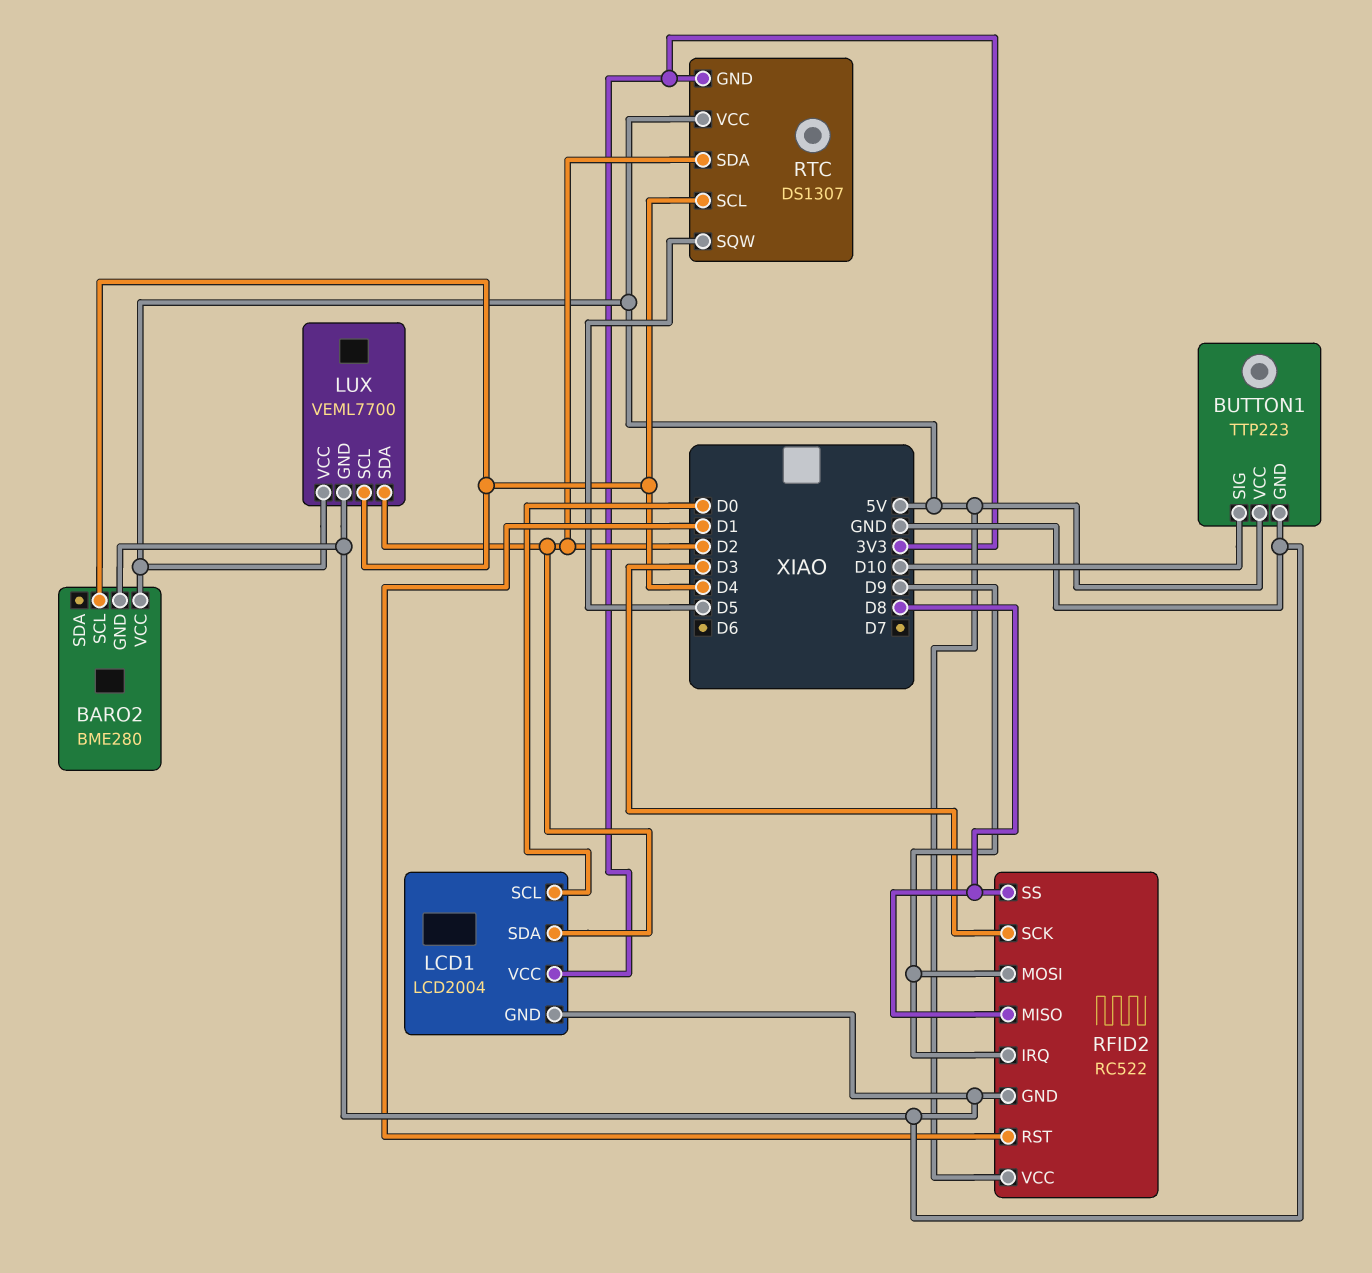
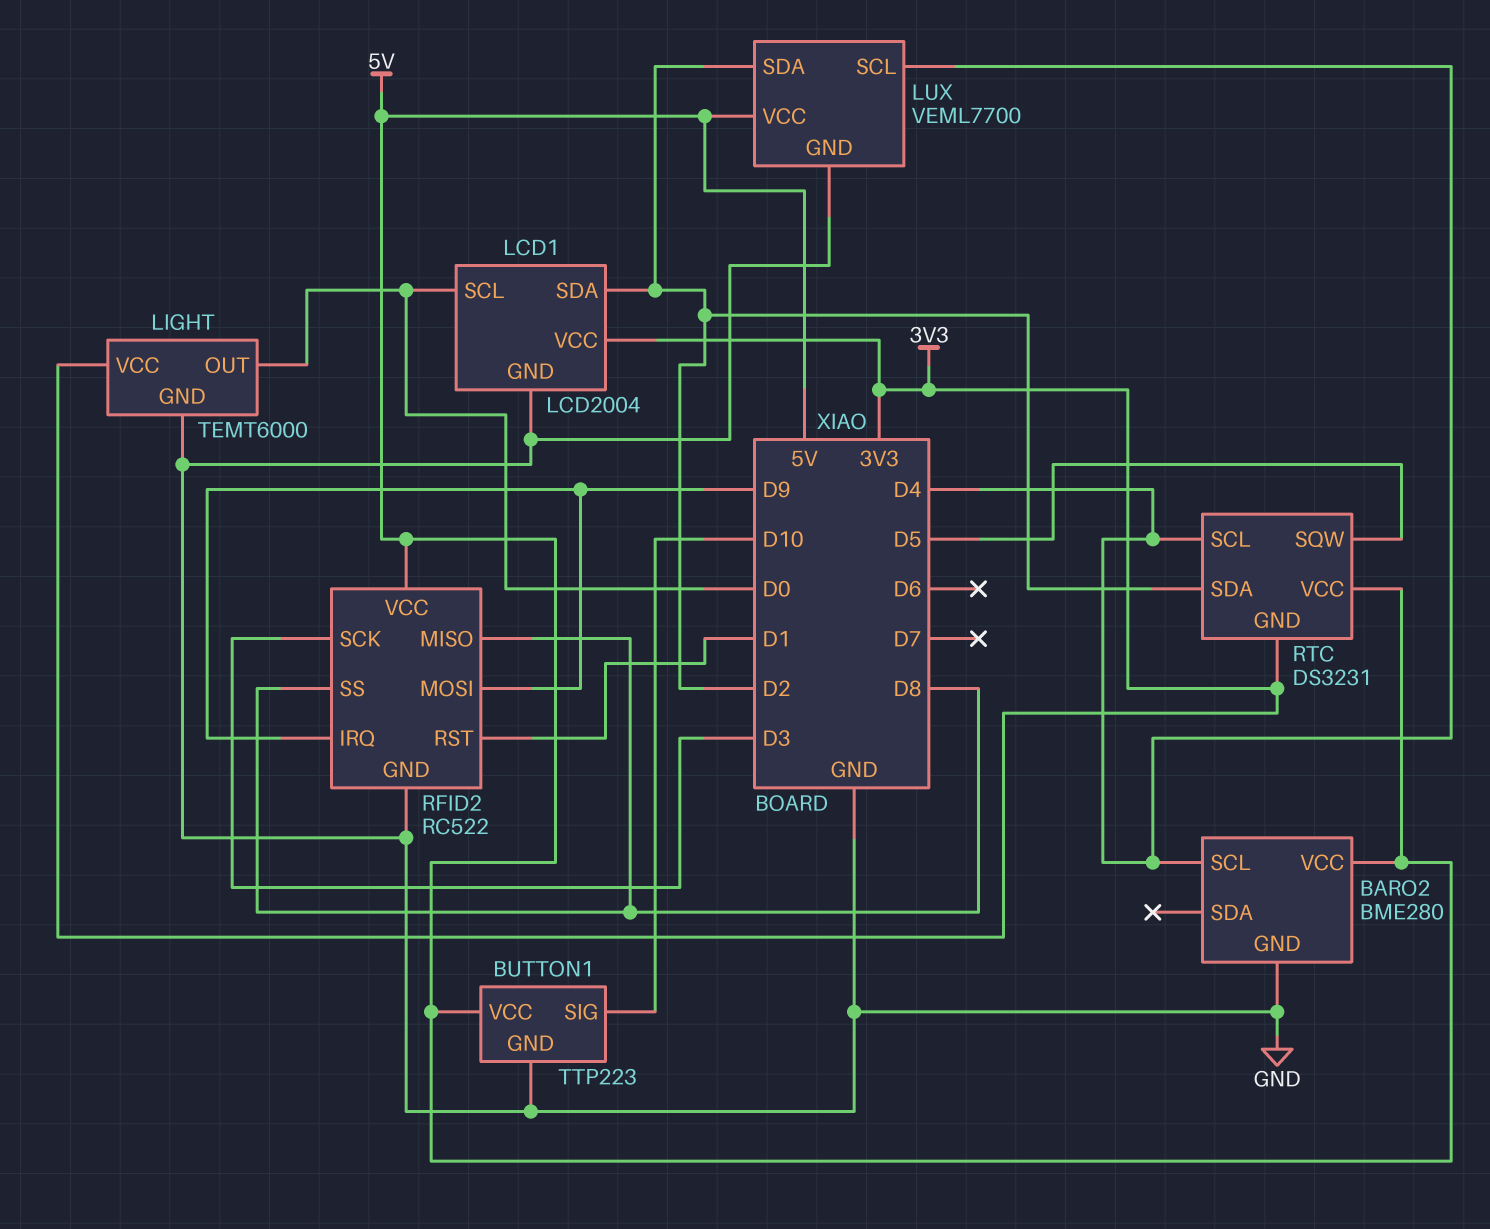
LIGHT: none -> TEMT6000
LIGHT pin GND: none -> GND
LIGHT pin OUT: none -> D0
LIGHT pin VCC: none -> 3V3
RTC: DS1307 -> DS3231

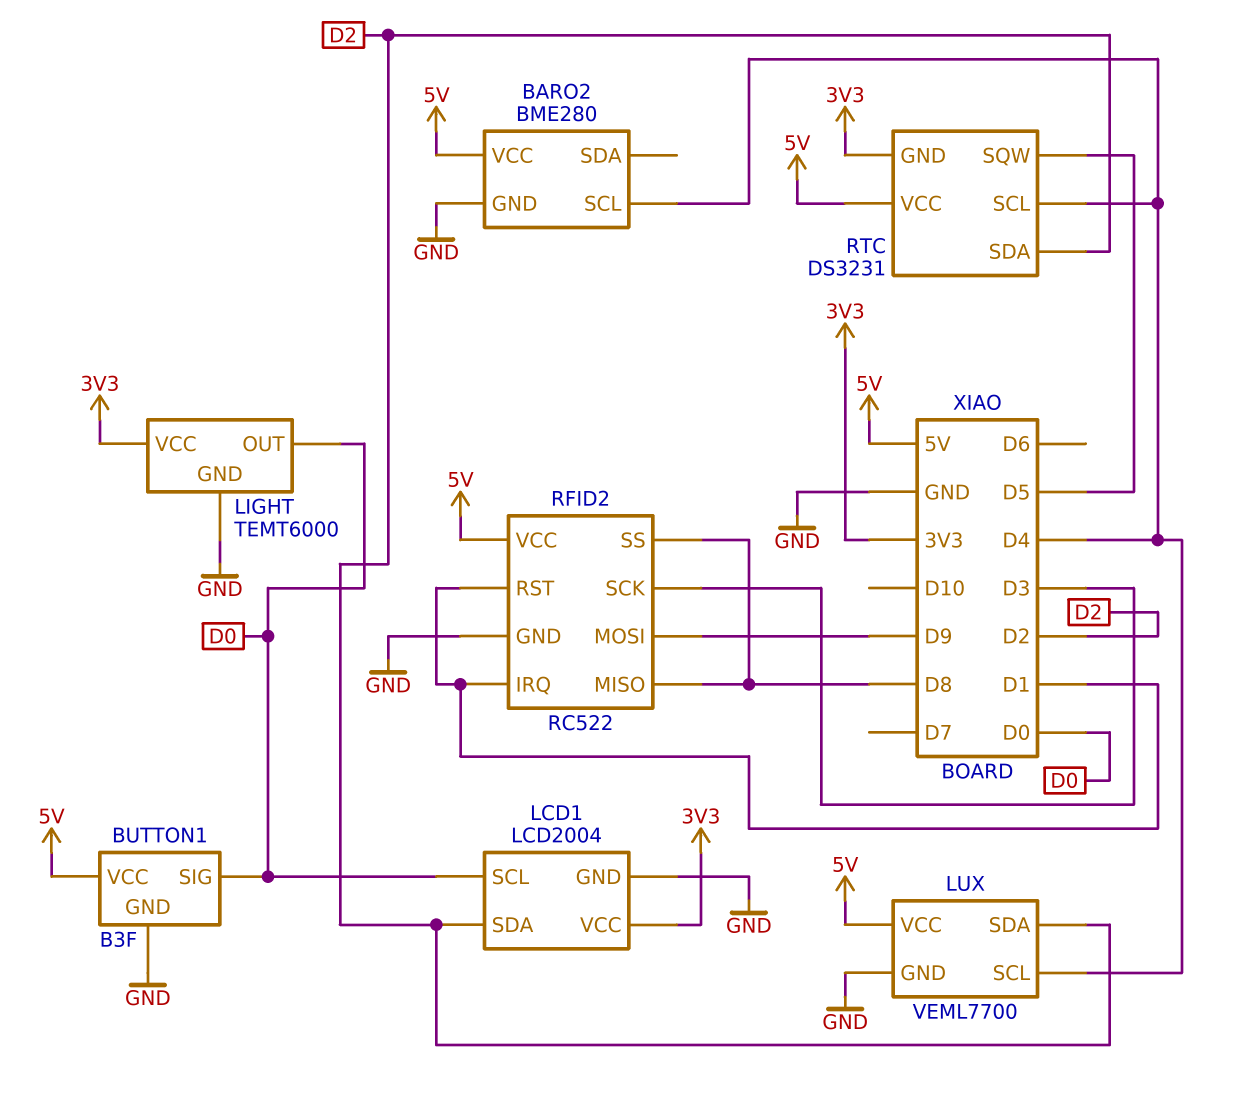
BUTTON1: TTP223 -> B3F
BUTTON1 pin SIG: D10 -> D0
RFID2 pin IRQ: D9 -> D1

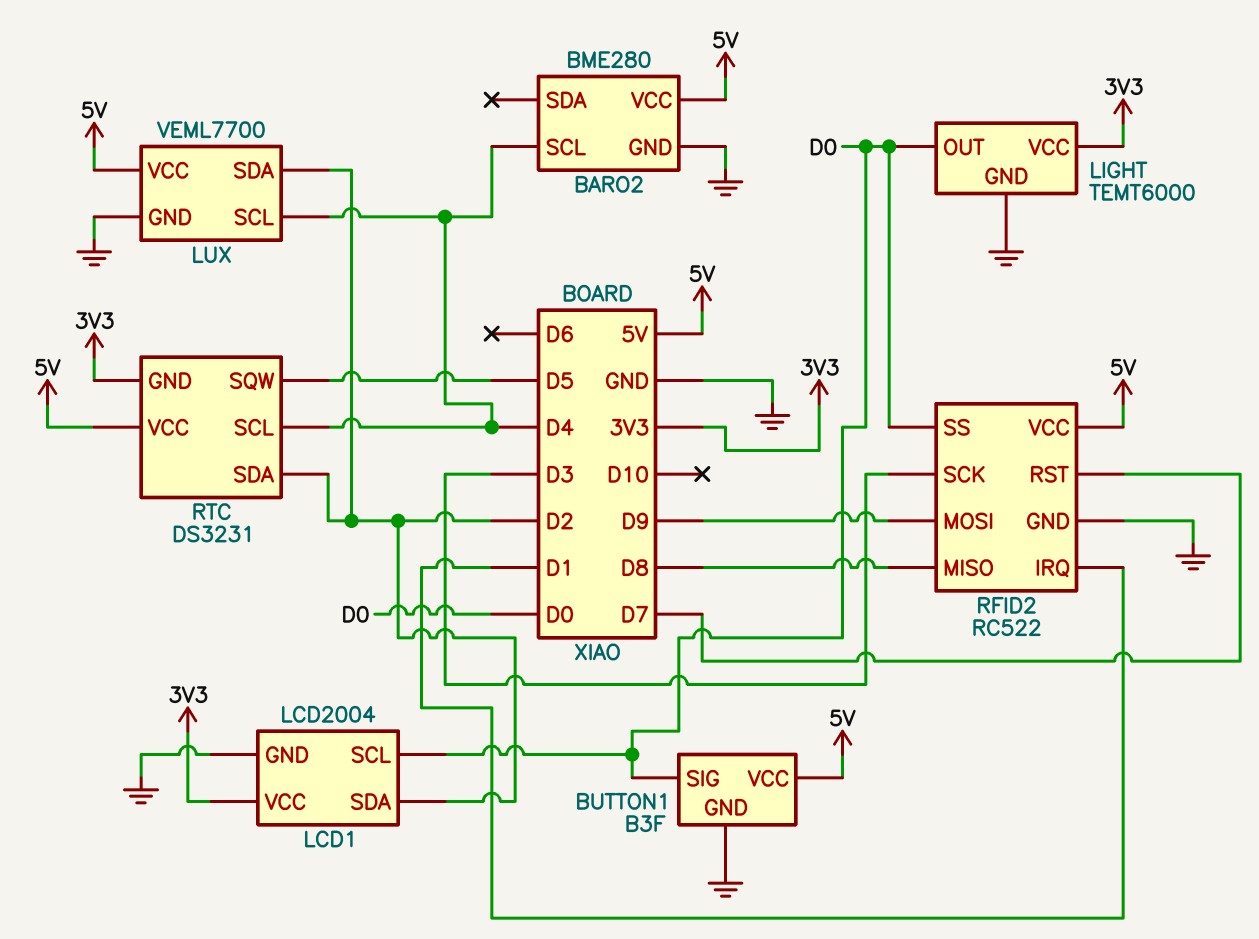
RFID2 pin RST: D1 -> D7
RFID2 pin SS: D8 -> D0

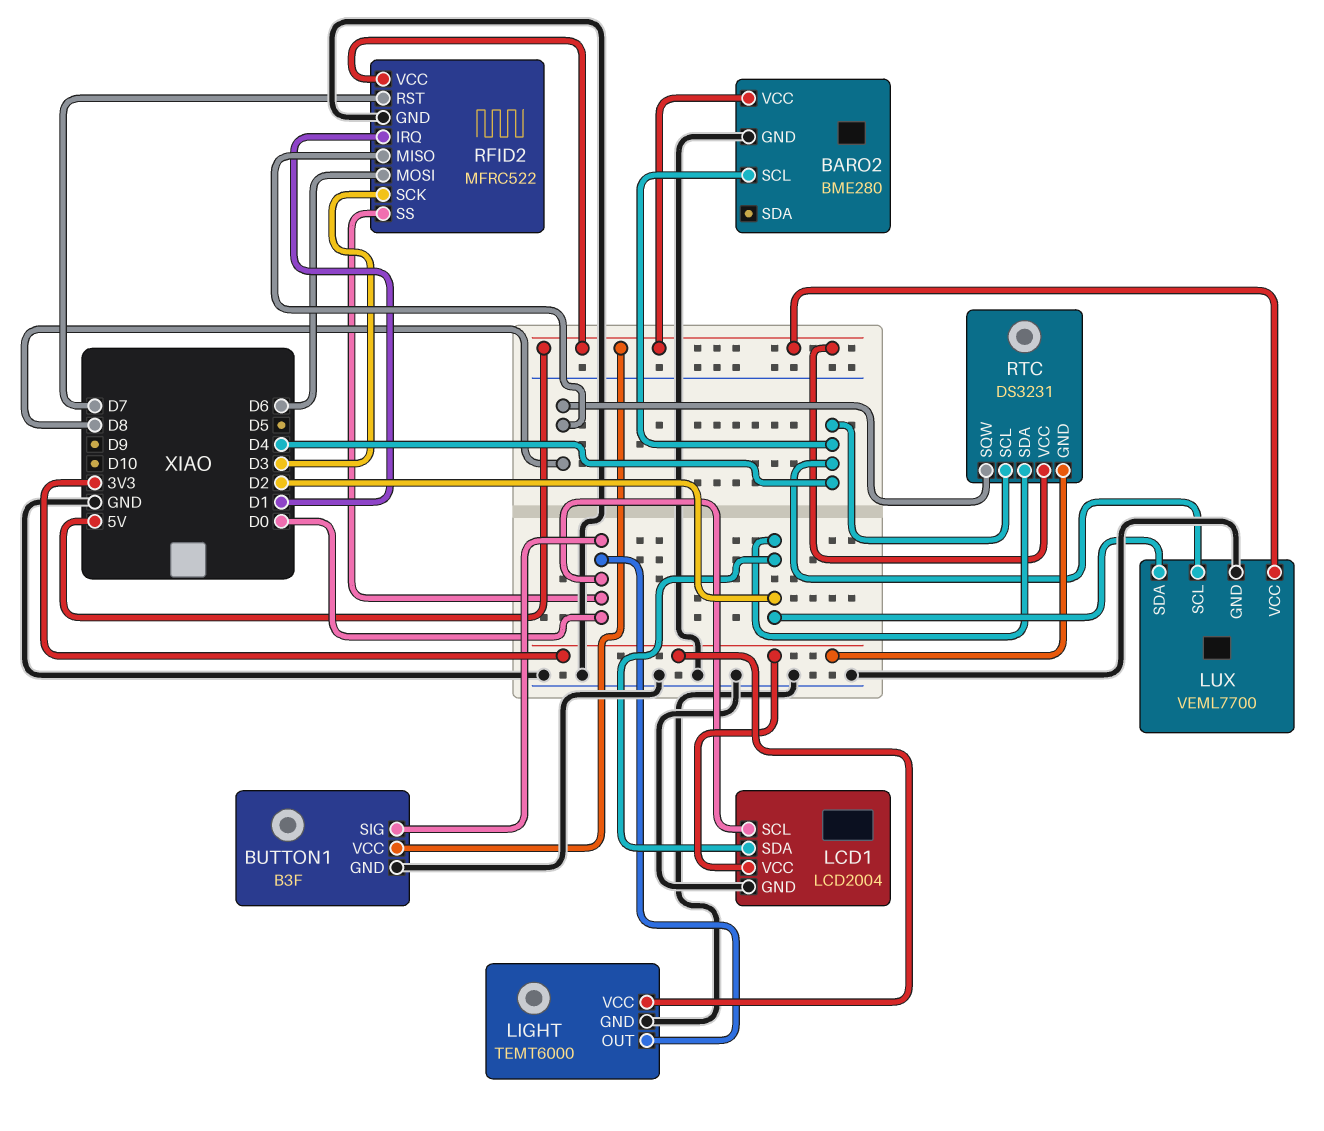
RFID2: RC522 -> MFRC522
RFID2 pin MOSI: D9 -> D6
RTC pin SQW: D5 -> D8

